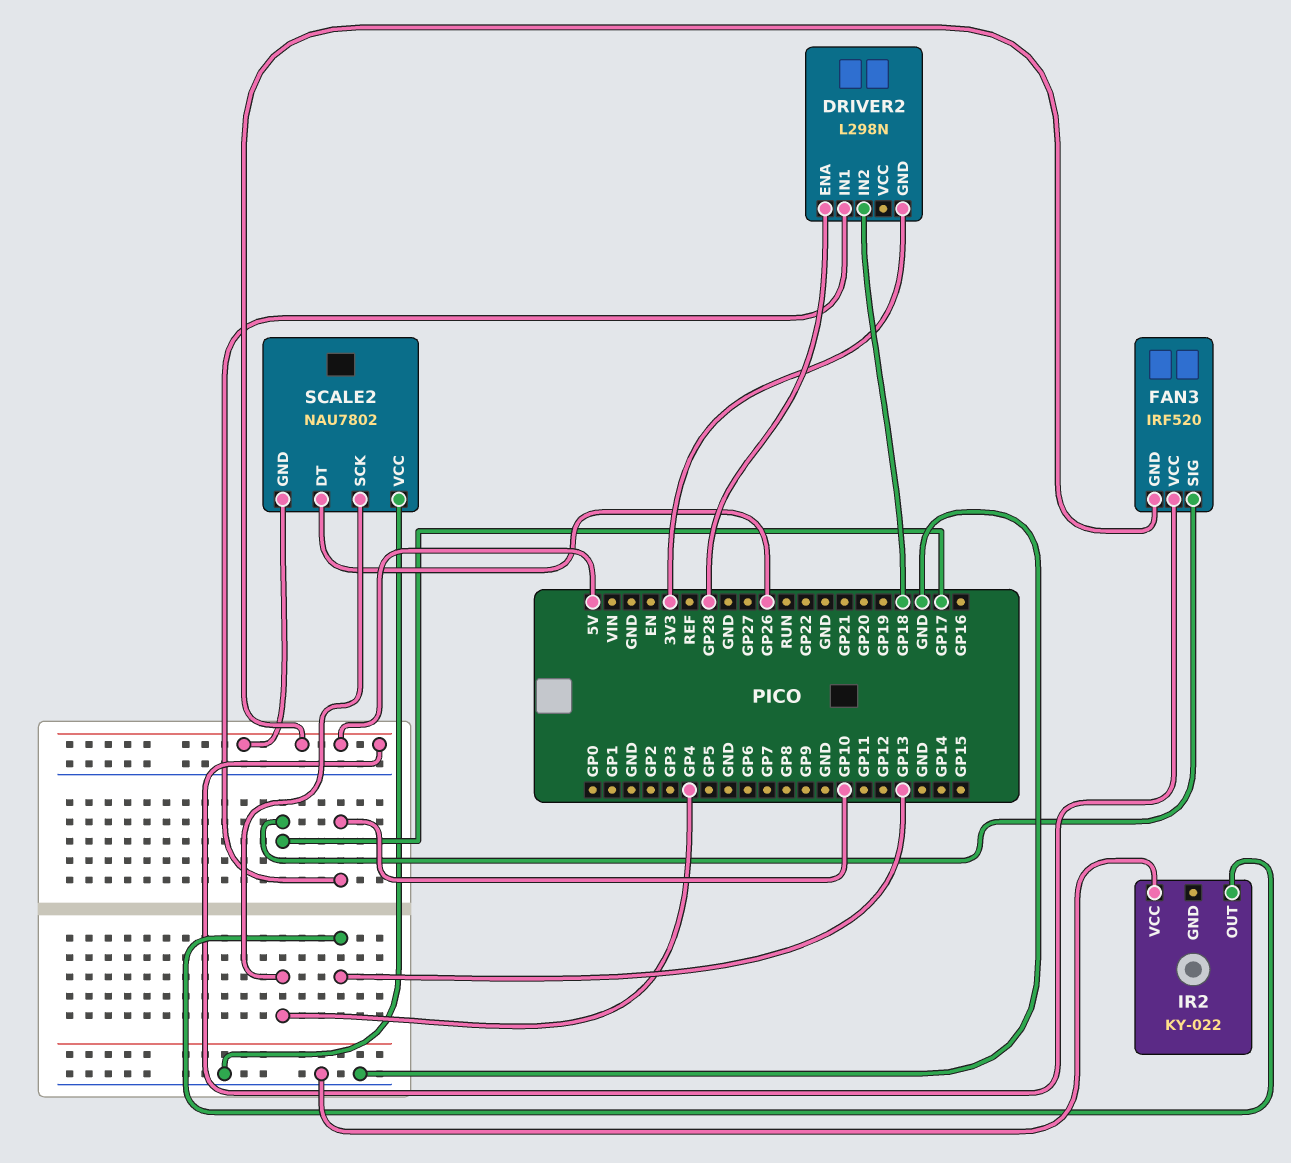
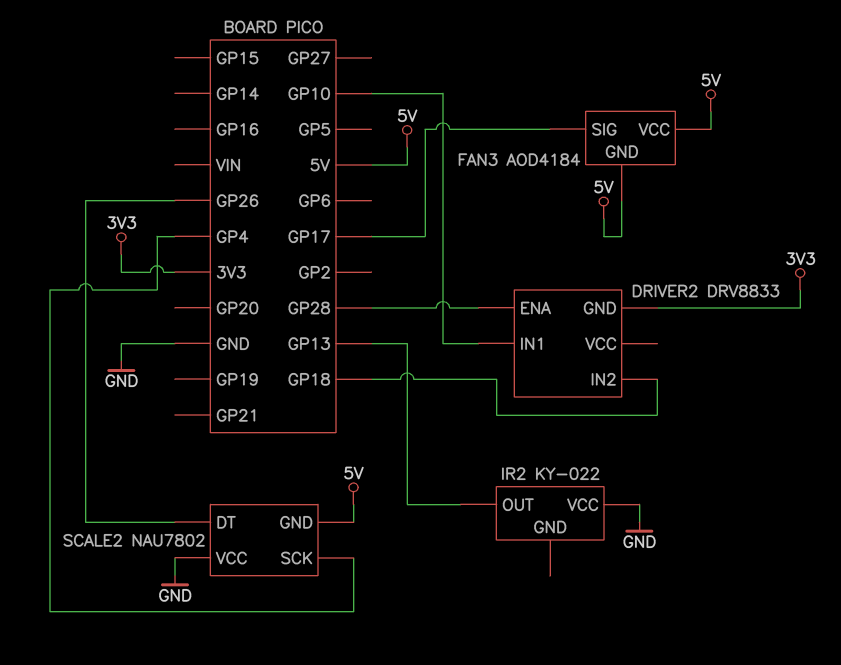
DRIVER2: L298N -> DRV8833
FAN3: IRF520 -> AOD4184

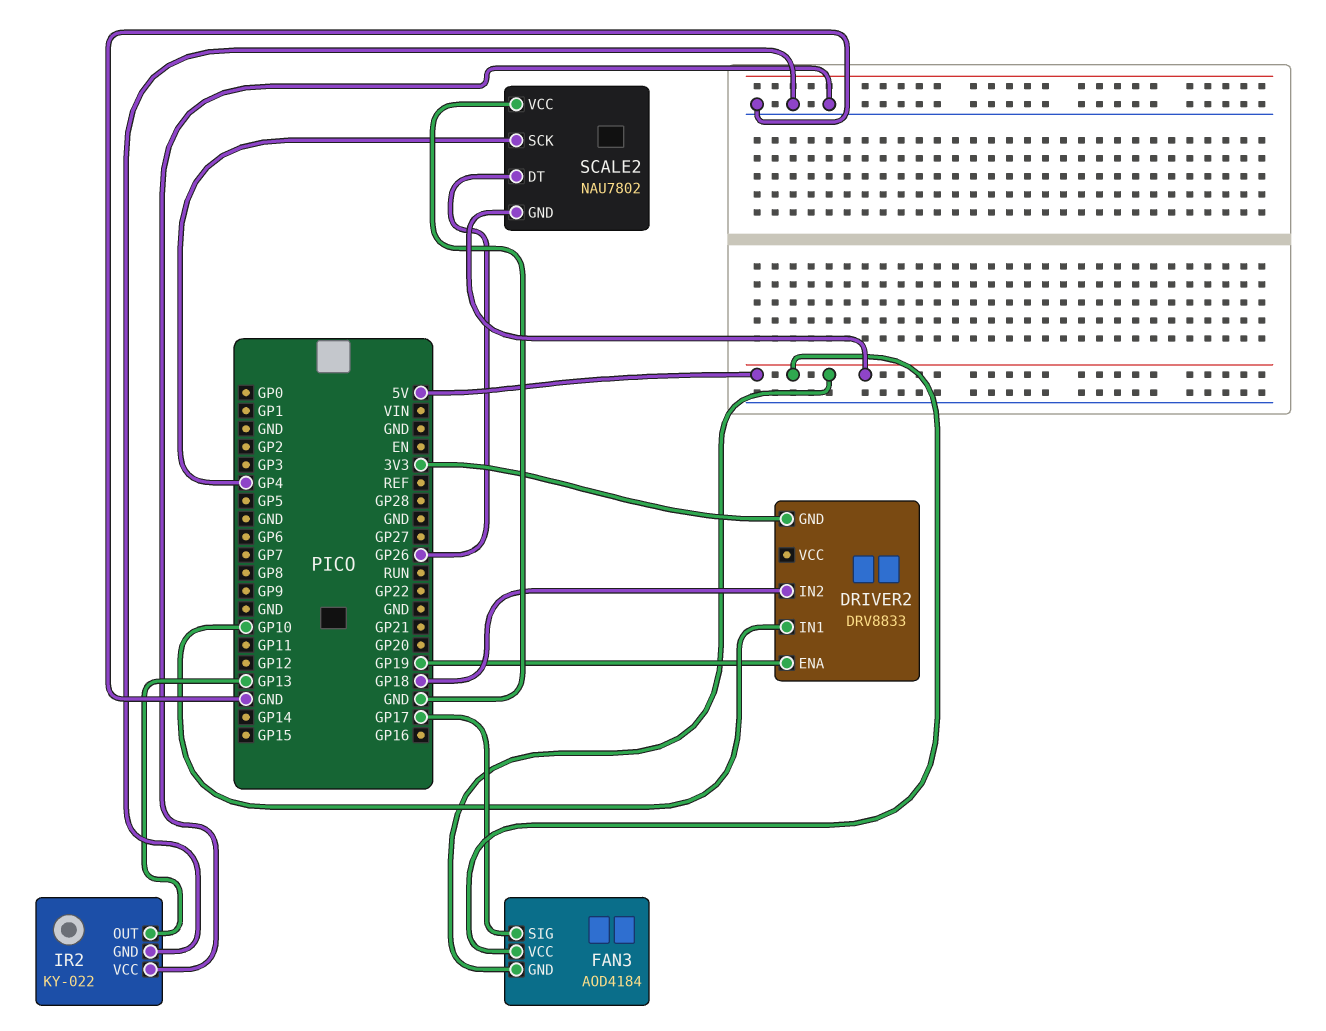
DRIVER2 pin ENA: GP28 -> GP19
IR2 pin GND: none -> GND

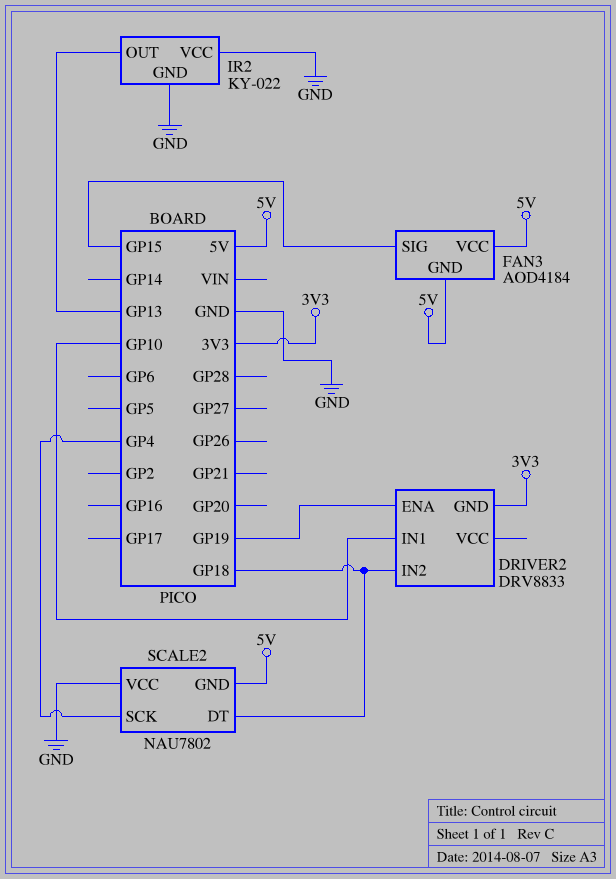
FAN3 pin SIG: GP17 -> GP15
SCALE2 pin DT: GP26 -> GP18

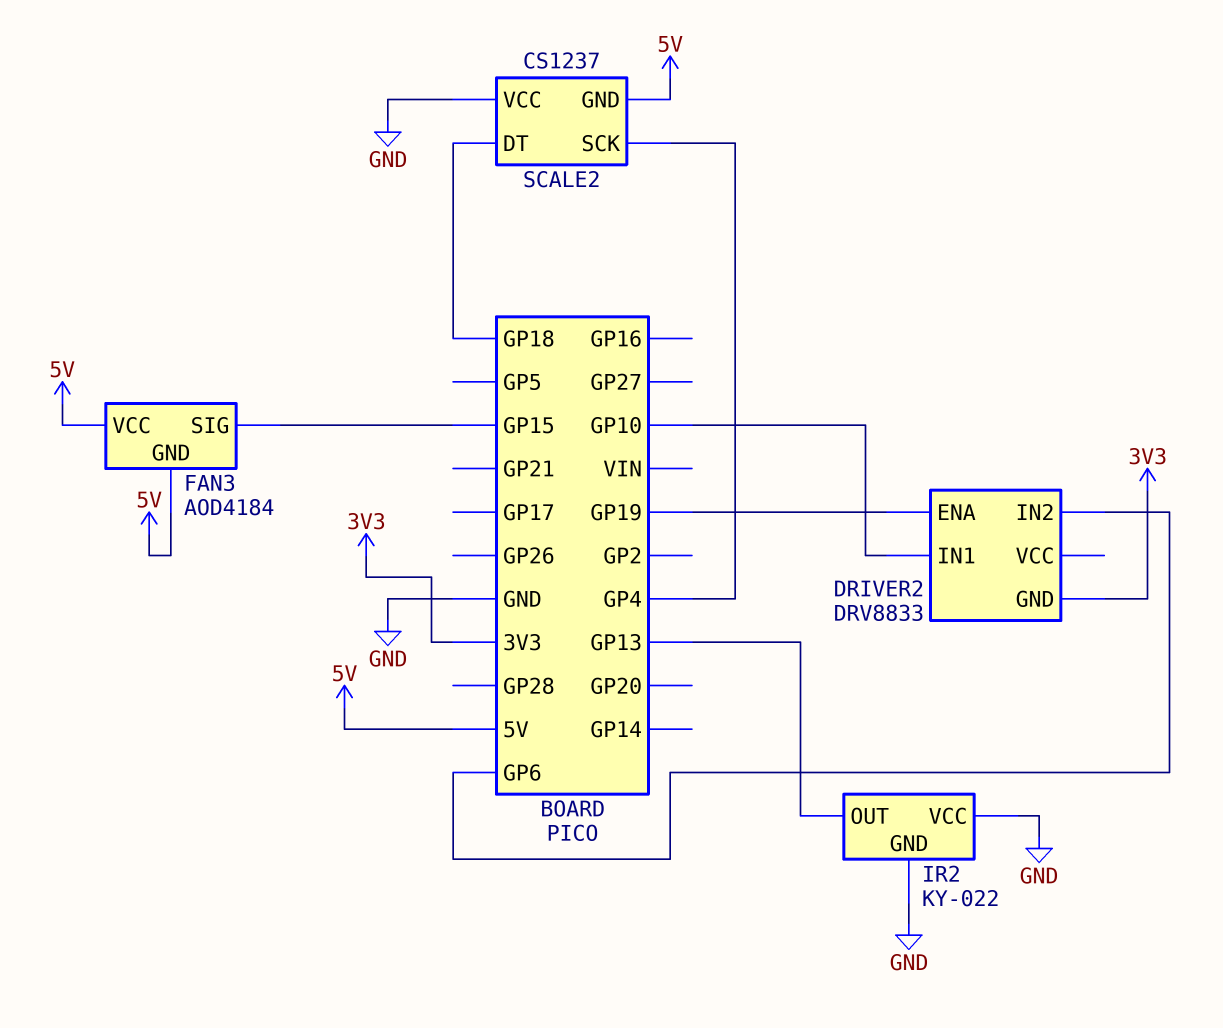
DRIVER2 pin IN2: GP18 -> GP6
SCALE2: NAU7802 -> CS1237

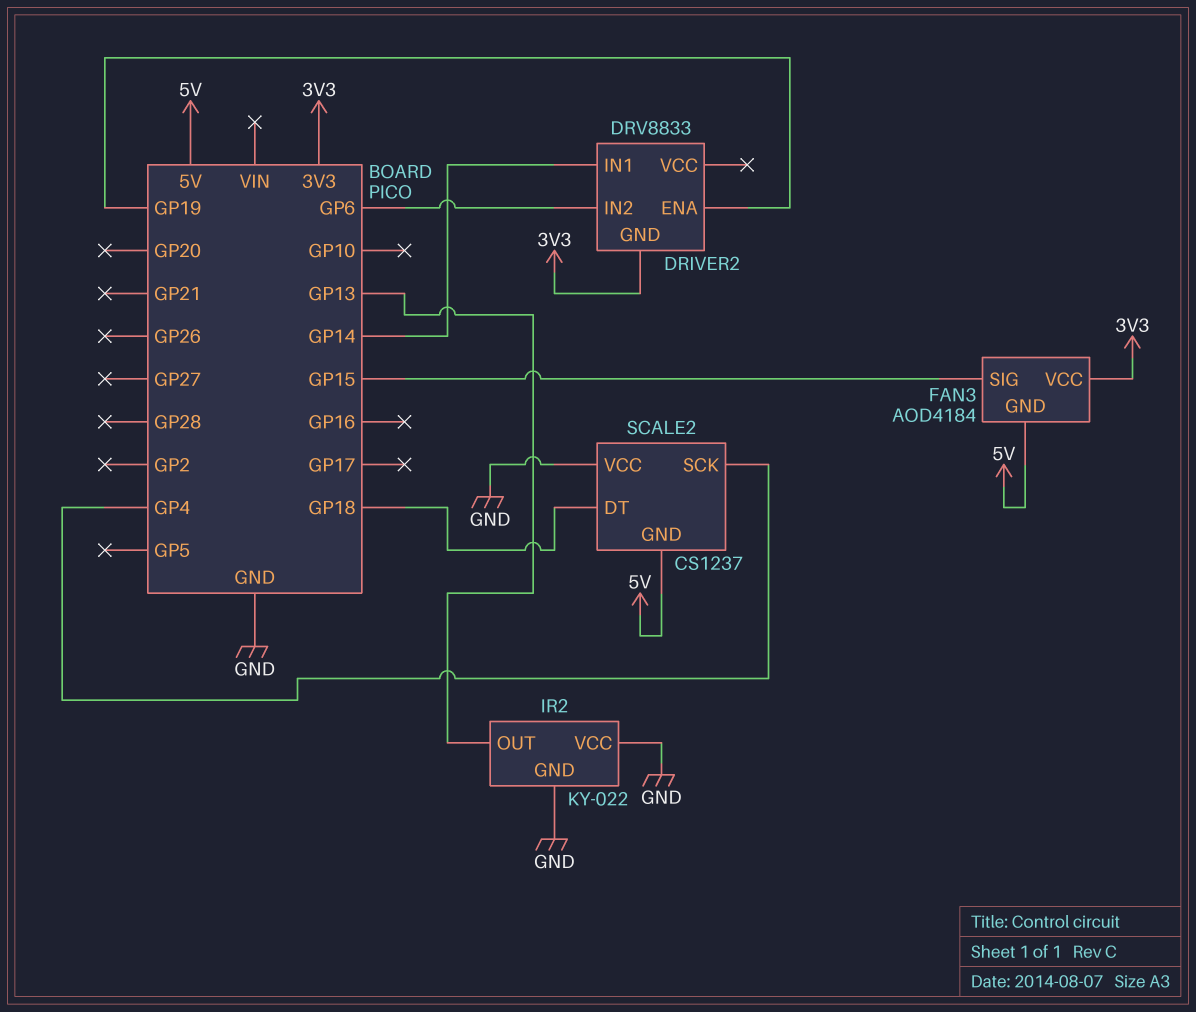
DRIVER2 pin IN1: GP10 -> GP14
FAN3 pin VCC: 5V -> 3V3

